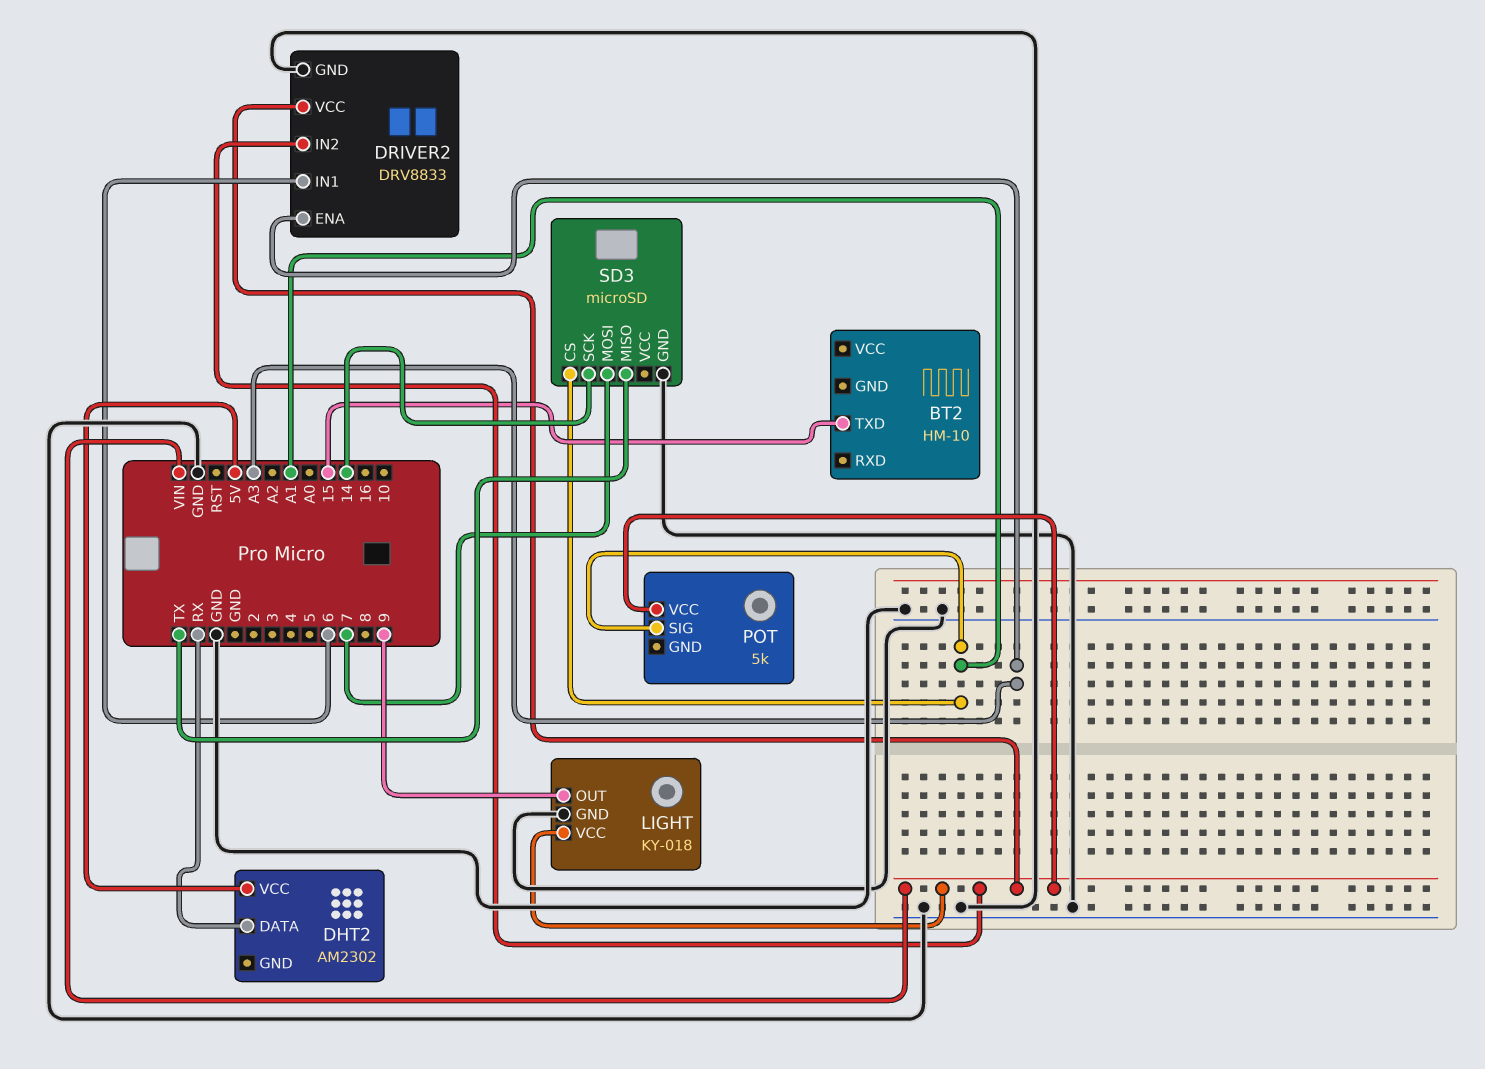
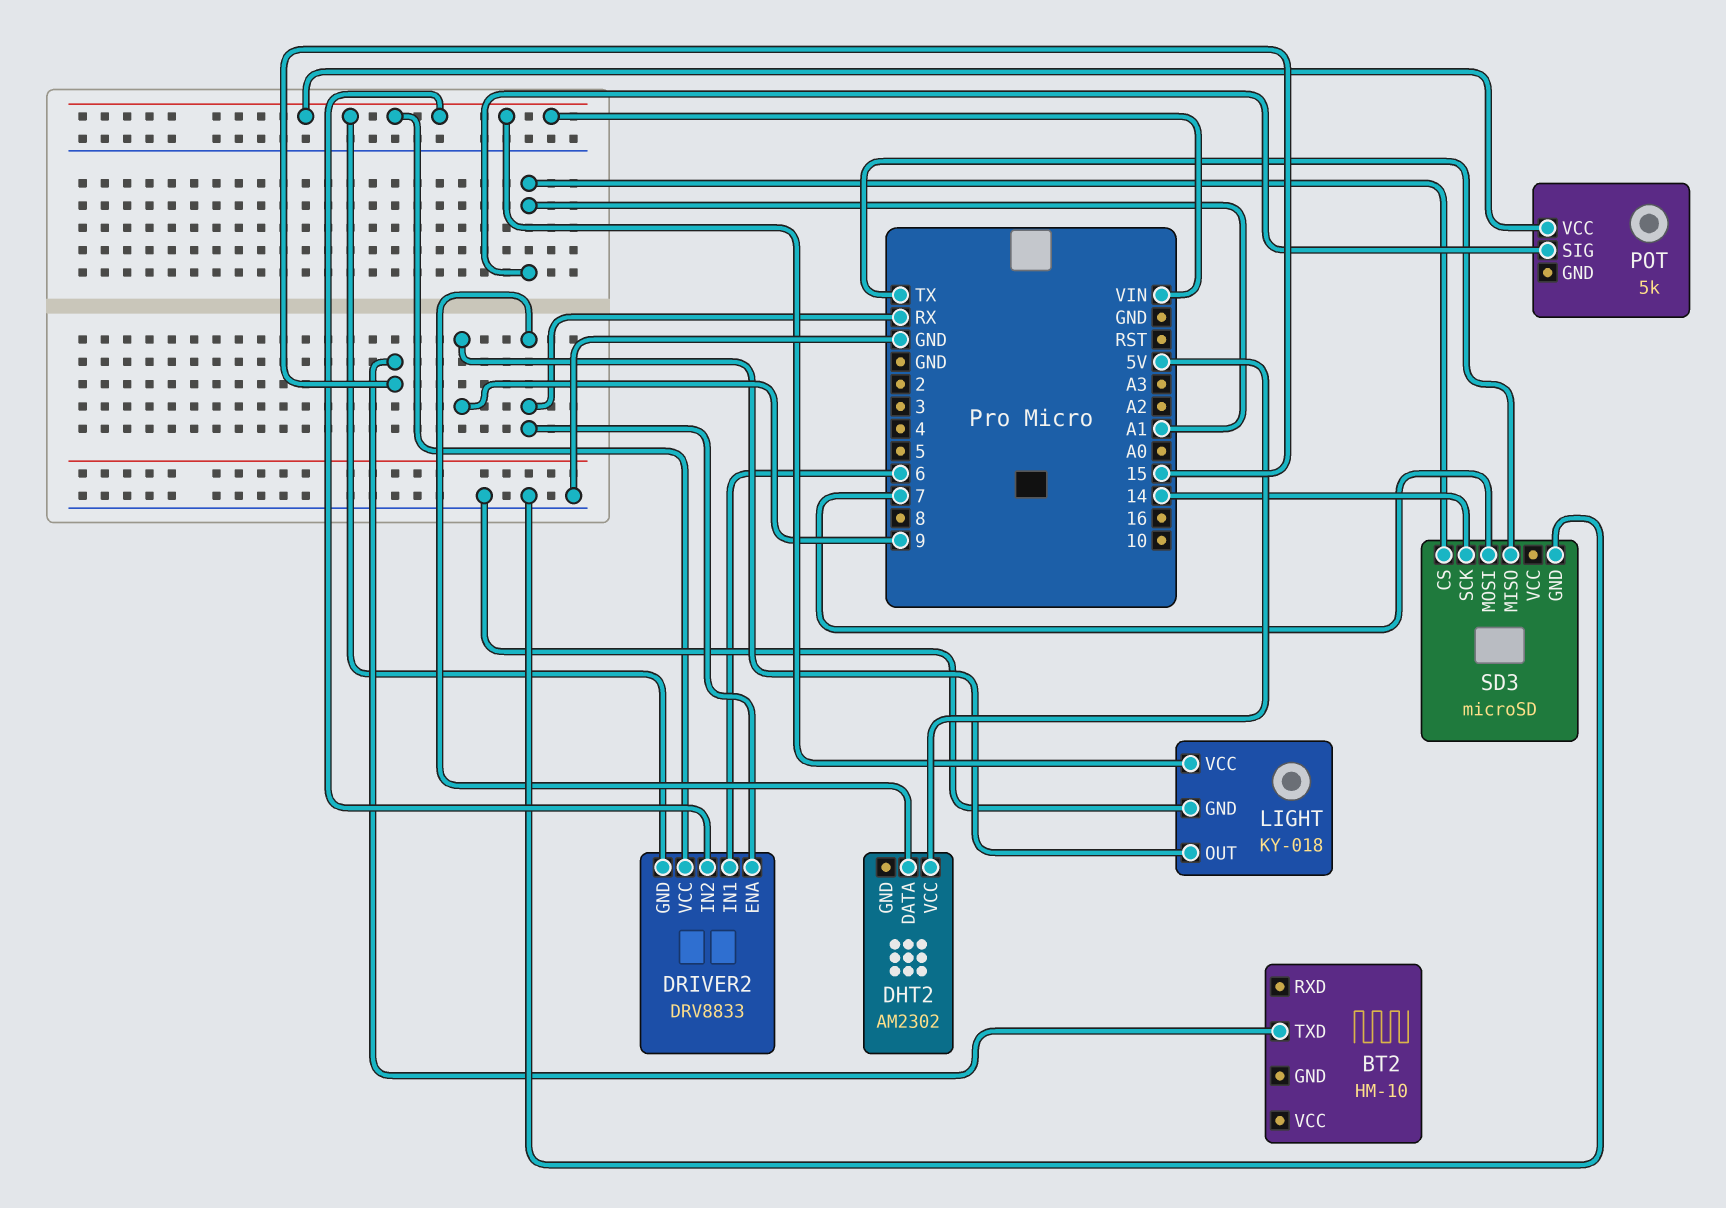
DRIVER2 pin ENA: A3 -> RX
DRIVER2 pin GND: GND -> VIN

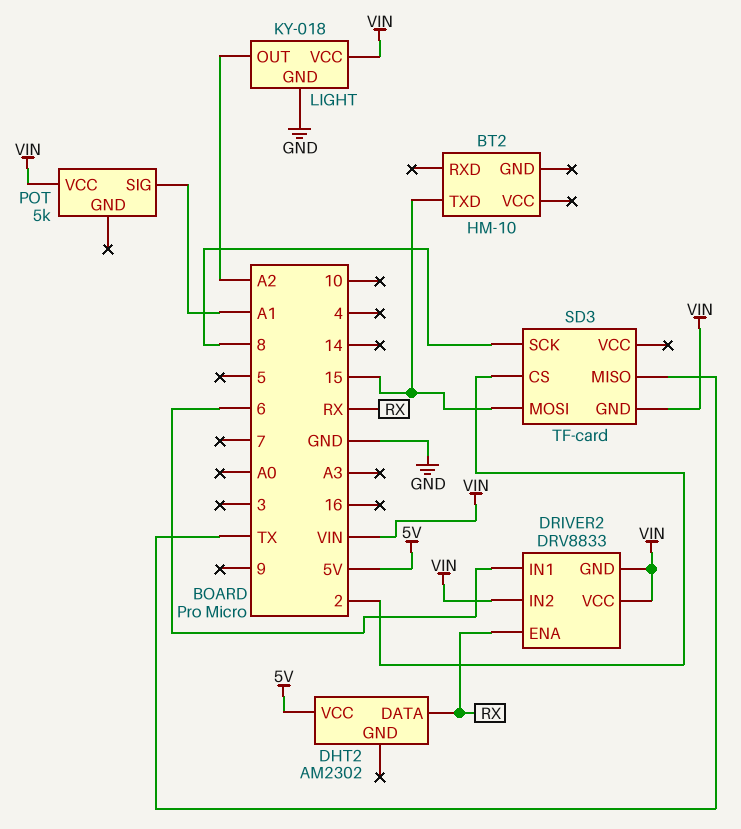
LIGHT pin OUT: 9 -> A2
SD3: microSD -> TF-card
SD3 pin CS: A1 -> 2
SD3 pin GND: GND -> VIN
SD3 pin MOSI: 7 -> 15
SD3 pin SCK: 14 -> 8

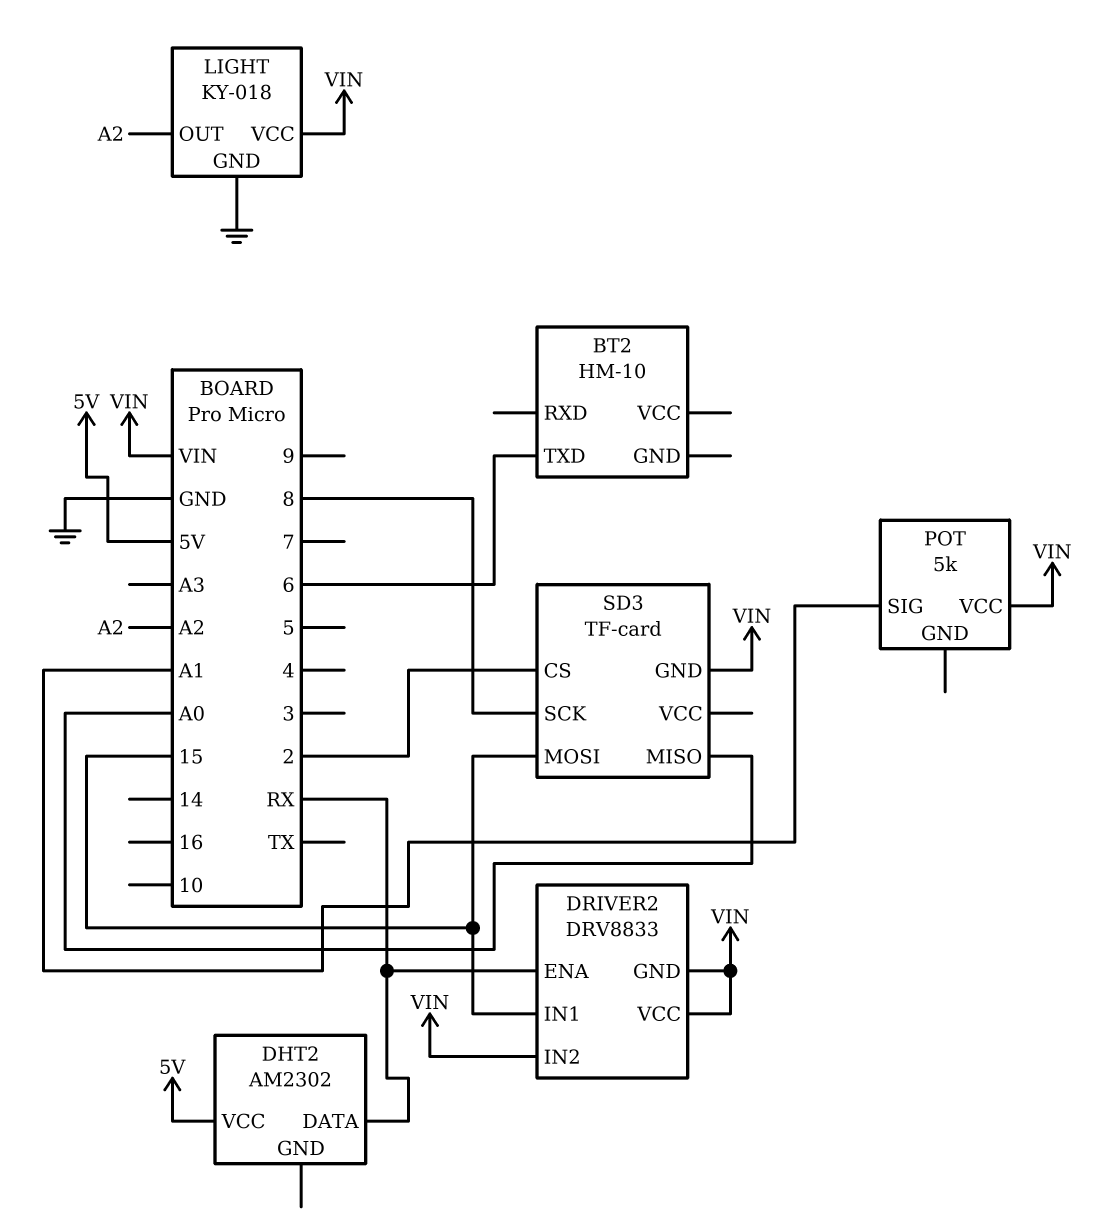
BT2 pin TXD: 15 -> 6
DRIVER2 pin IN1: 6 -> 15
SD3 pin MISO: TX -> A0

